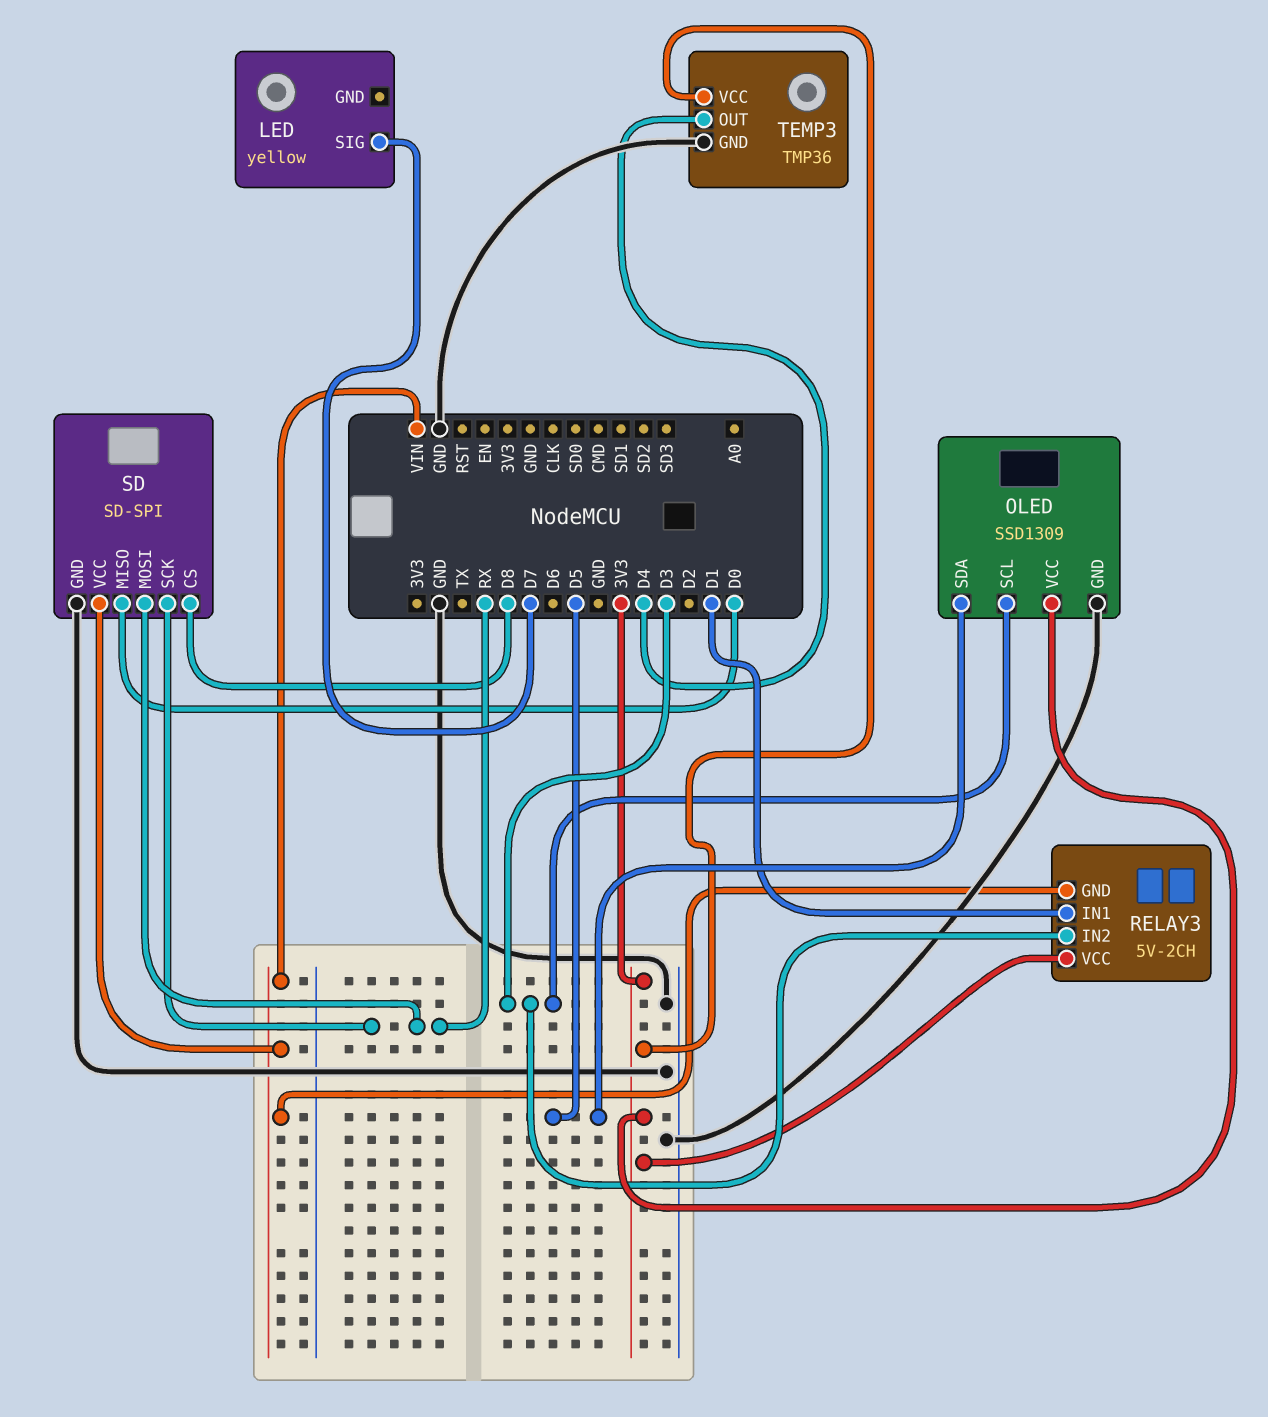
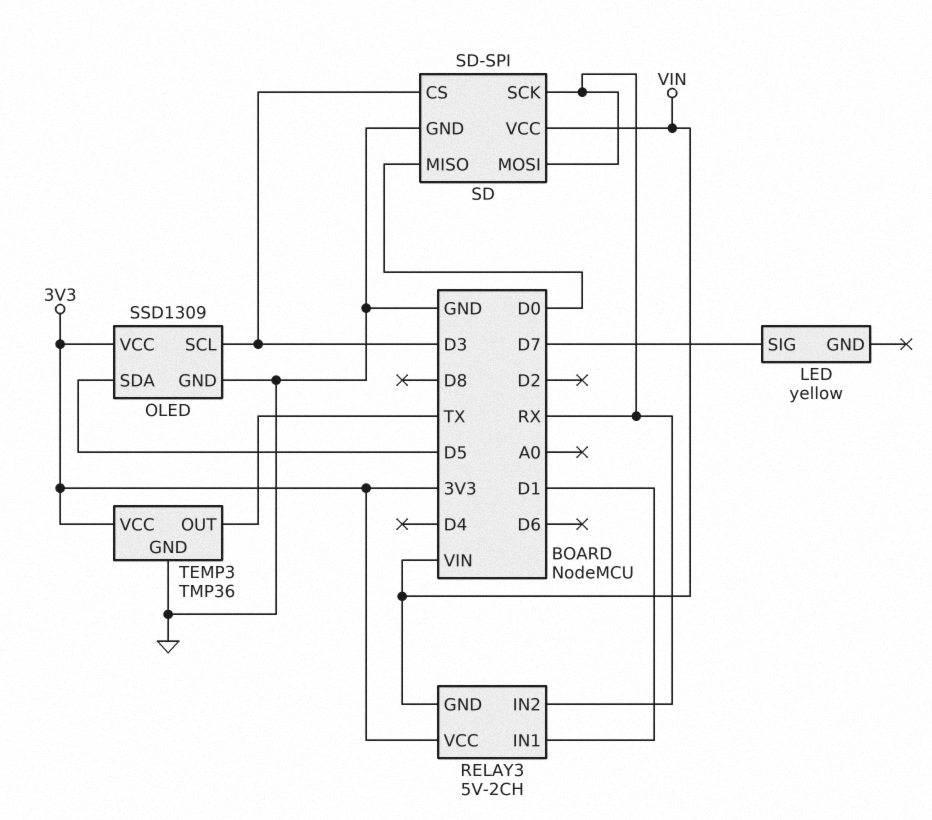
RELAY3 pin IN2: D3 -> RX
SD pin CS: D8 -> D3
TEMP3 pin OUT: D4 -> TX

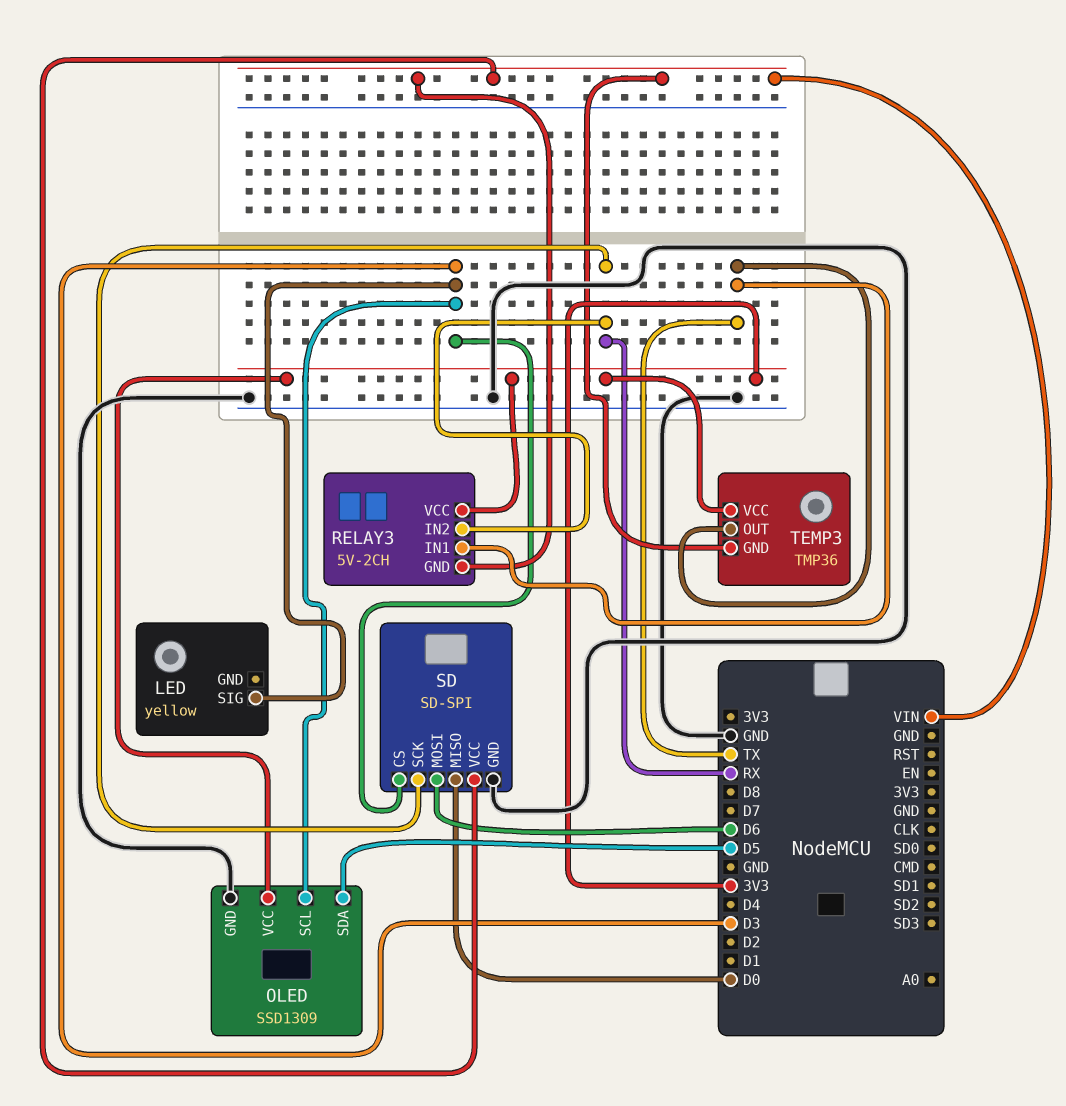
LED pin SIG: D7 -> D3
RELAY3 pin IN1: D1 -> TX
SD pin MOSI: RX -> D6
TEMP3 pin GND: GND -> VIN

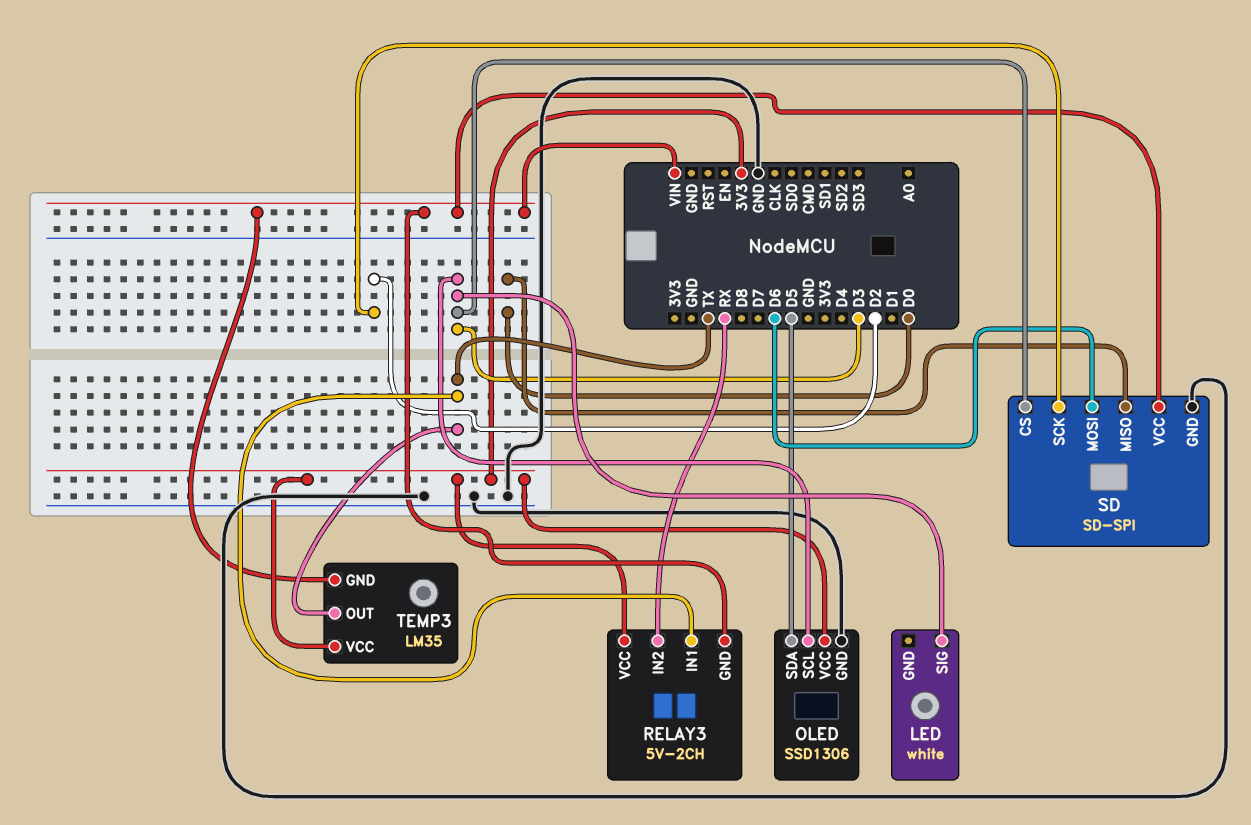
LED: yellow -> white
OLED: SSD1309 -> SSD1306
SD pin SCK: RX -> D2
TEMP3: TMP36 -> LM35

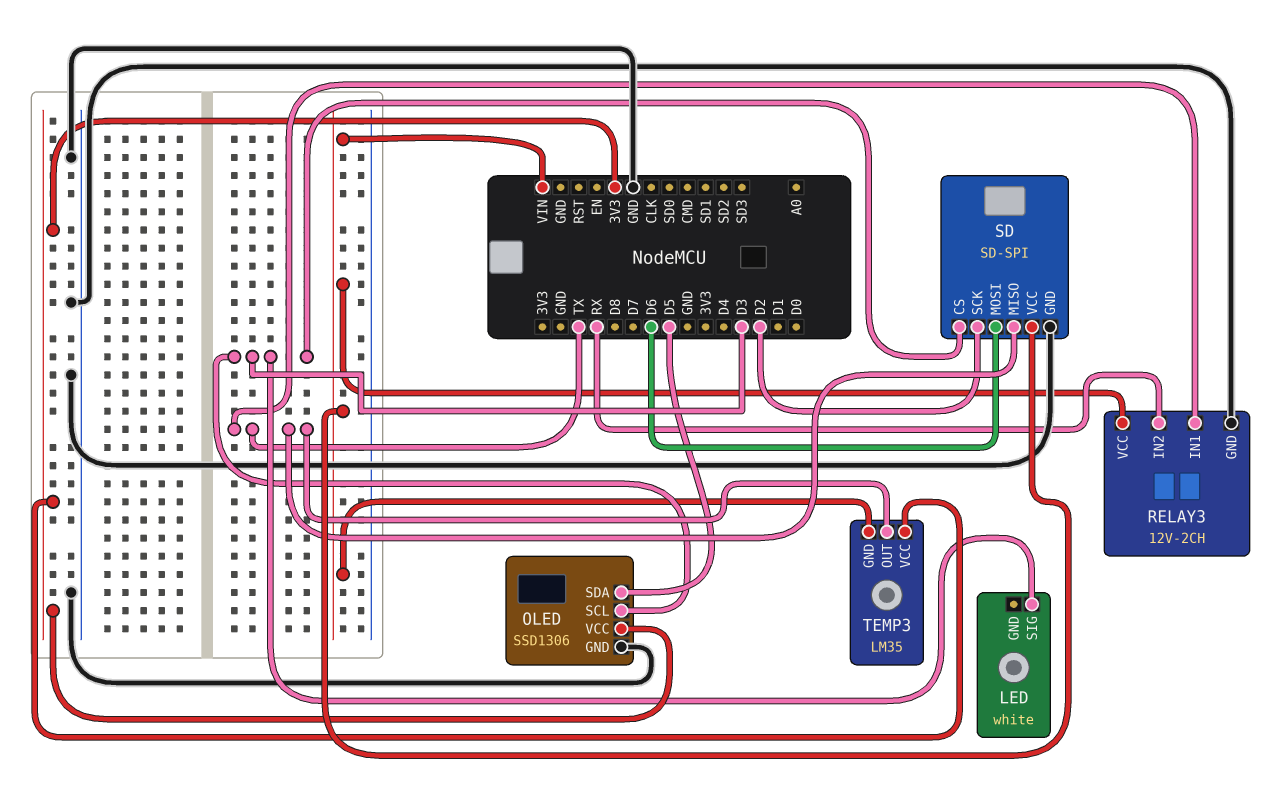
RELAY3: 5V-2CH -> 12V-2CH
RELAY3 pin GND: VIN -> GND
RELAY3 pin VCC: 3V3 -> VIN
SD pin MISO: D0 -> TX

